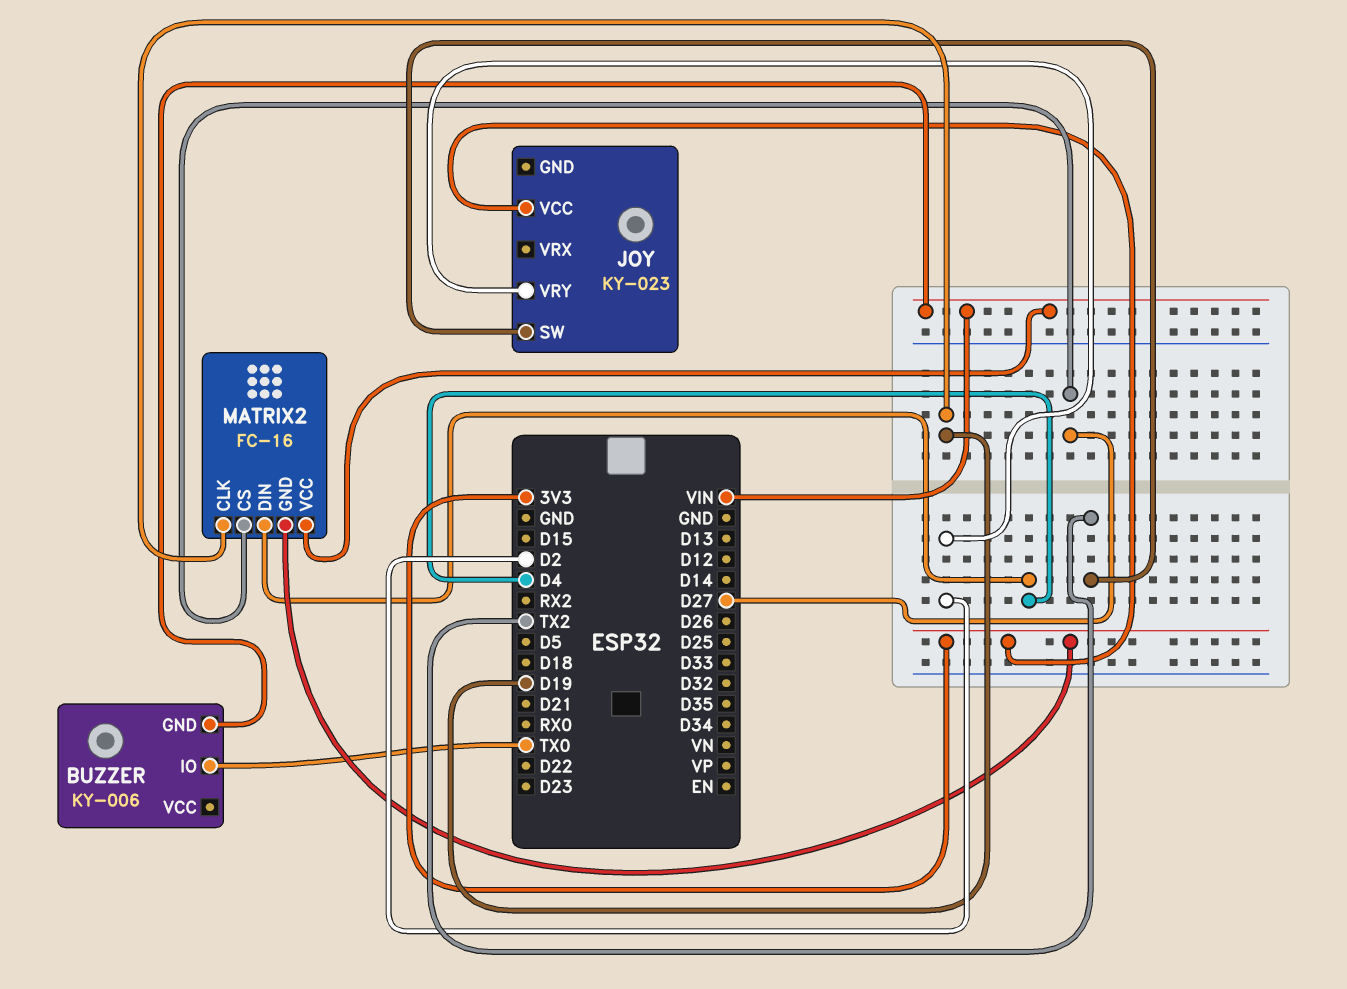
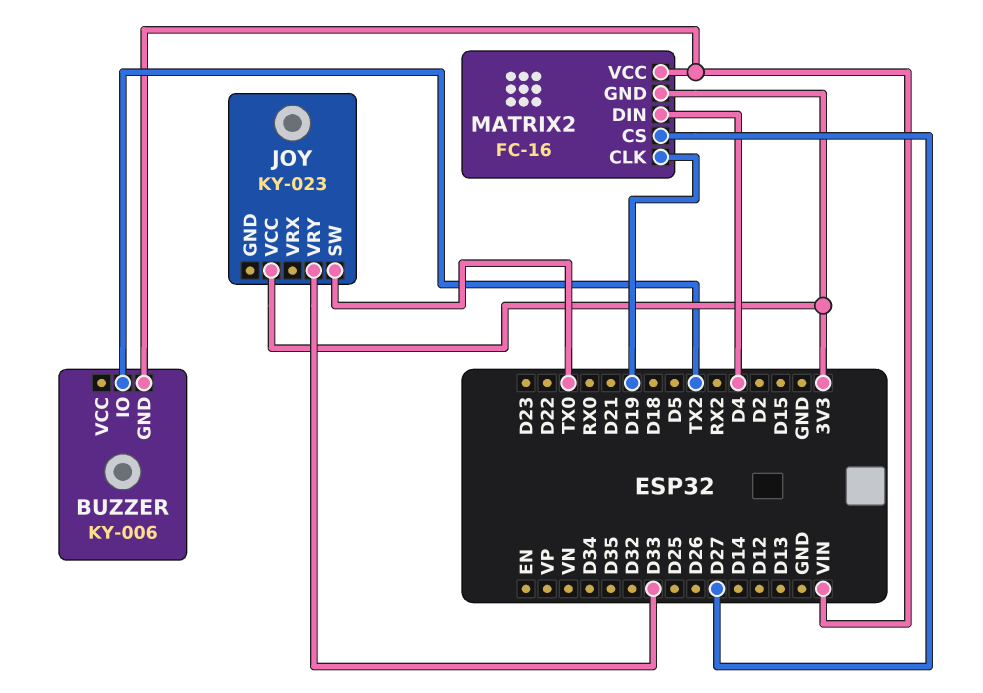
BUZZER pin IO: TX0 -> TX2
JOY pin SW: TX2 -> TX0
JOY pin VRY: D2 -> D33

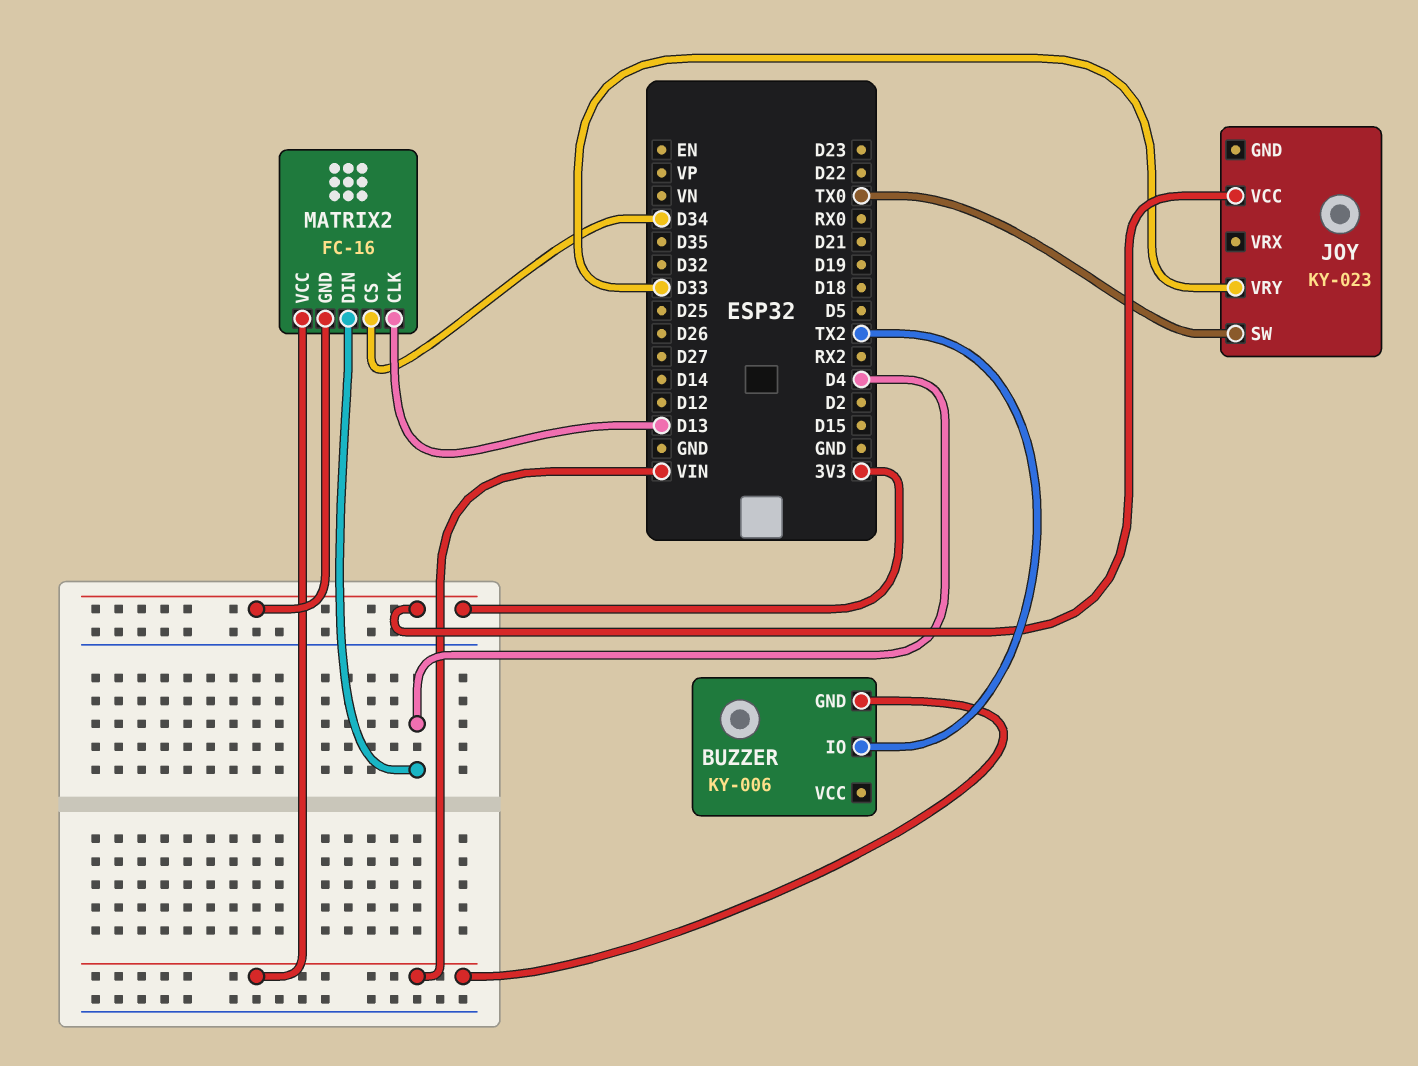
MATRIX2 pin CLK: D19 -> D13
MATRIX2 pin CS: D27 -> D34

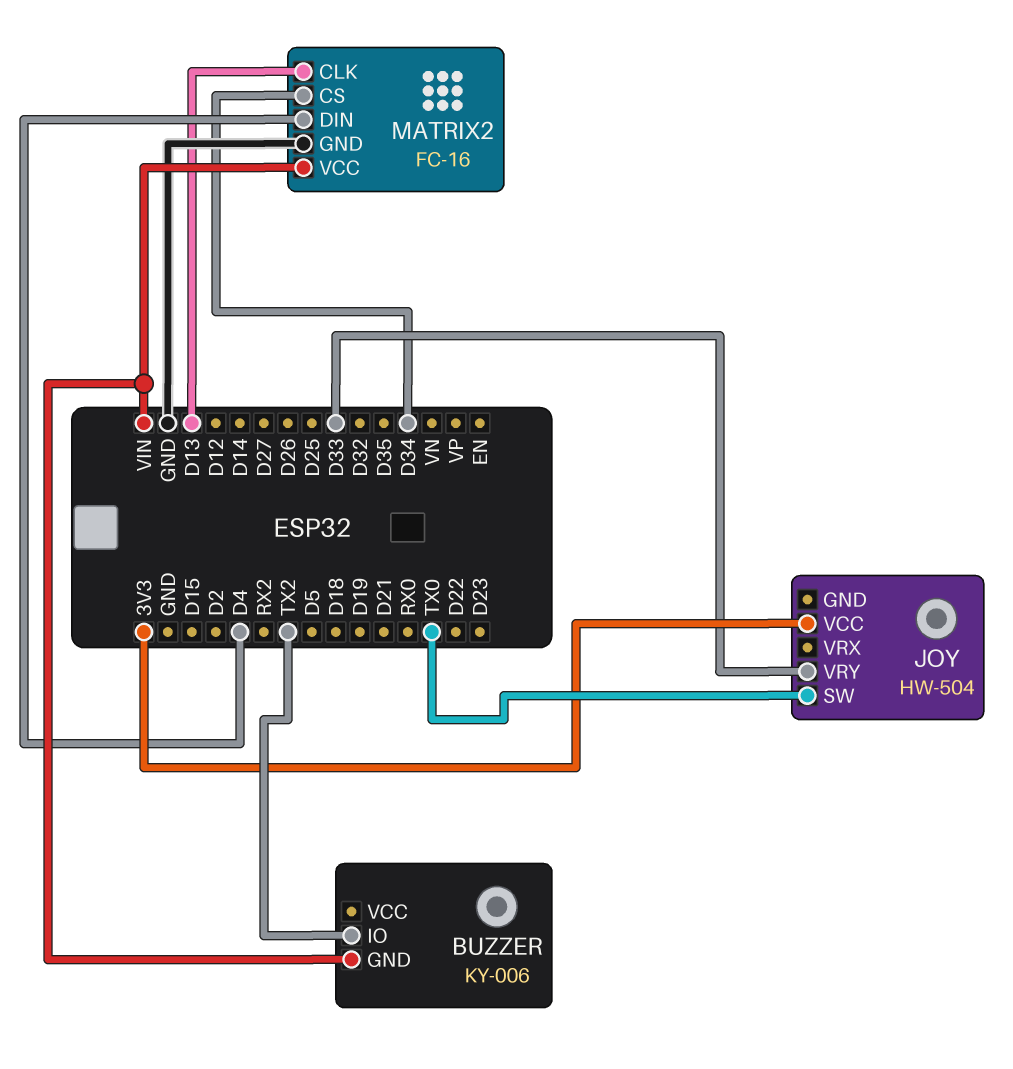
JOY: KY-023 -> HW-504
MATRIX2 pin GND: 3V3 -> GND

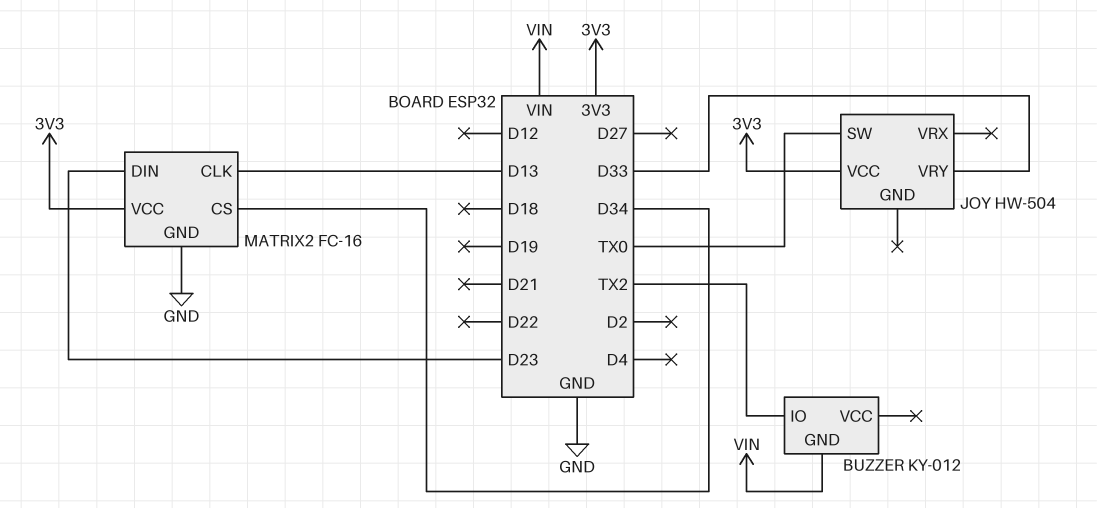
BUZZER: KY-006 -> KY-012
MATRIX2 pin DIN: D4 -> D23
MATRIX2 pin VCC: VIN -> 3V3

